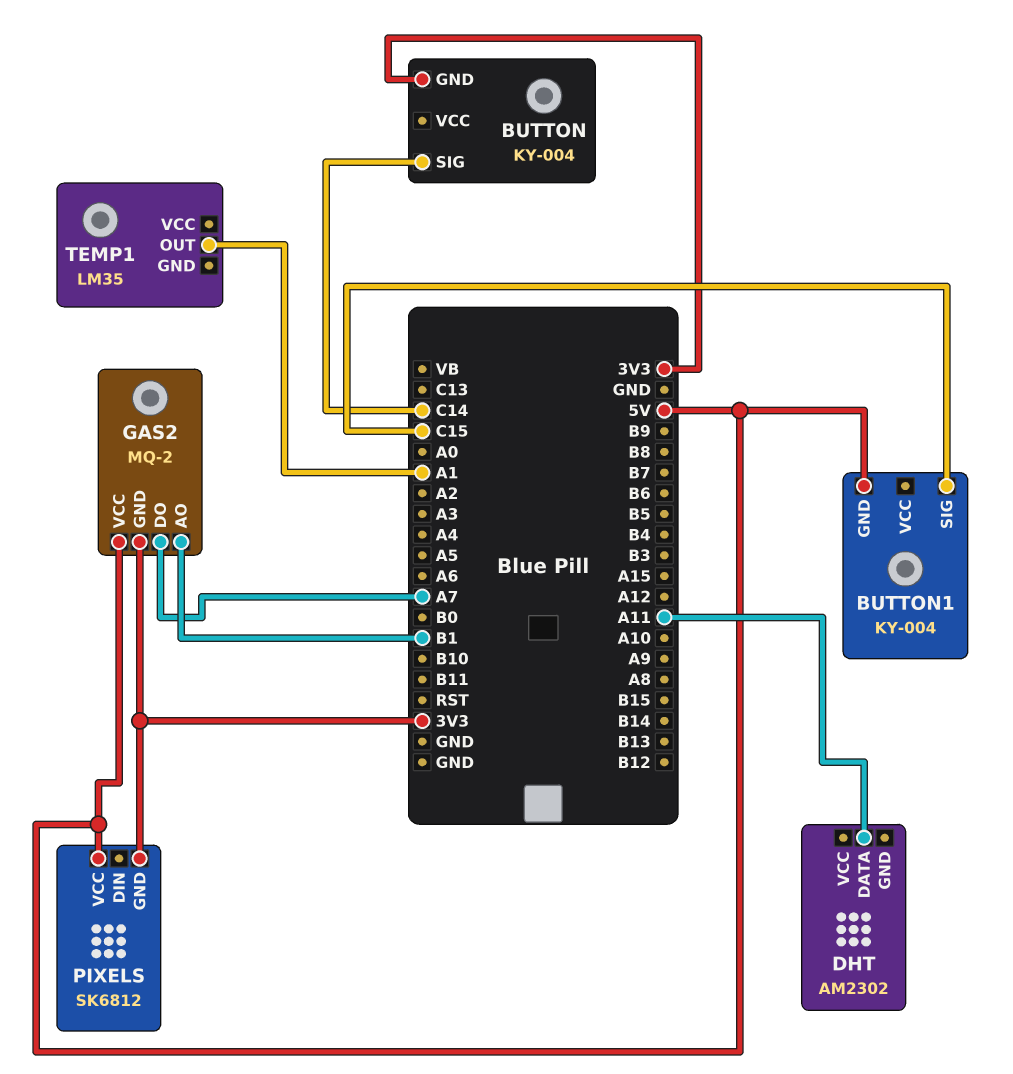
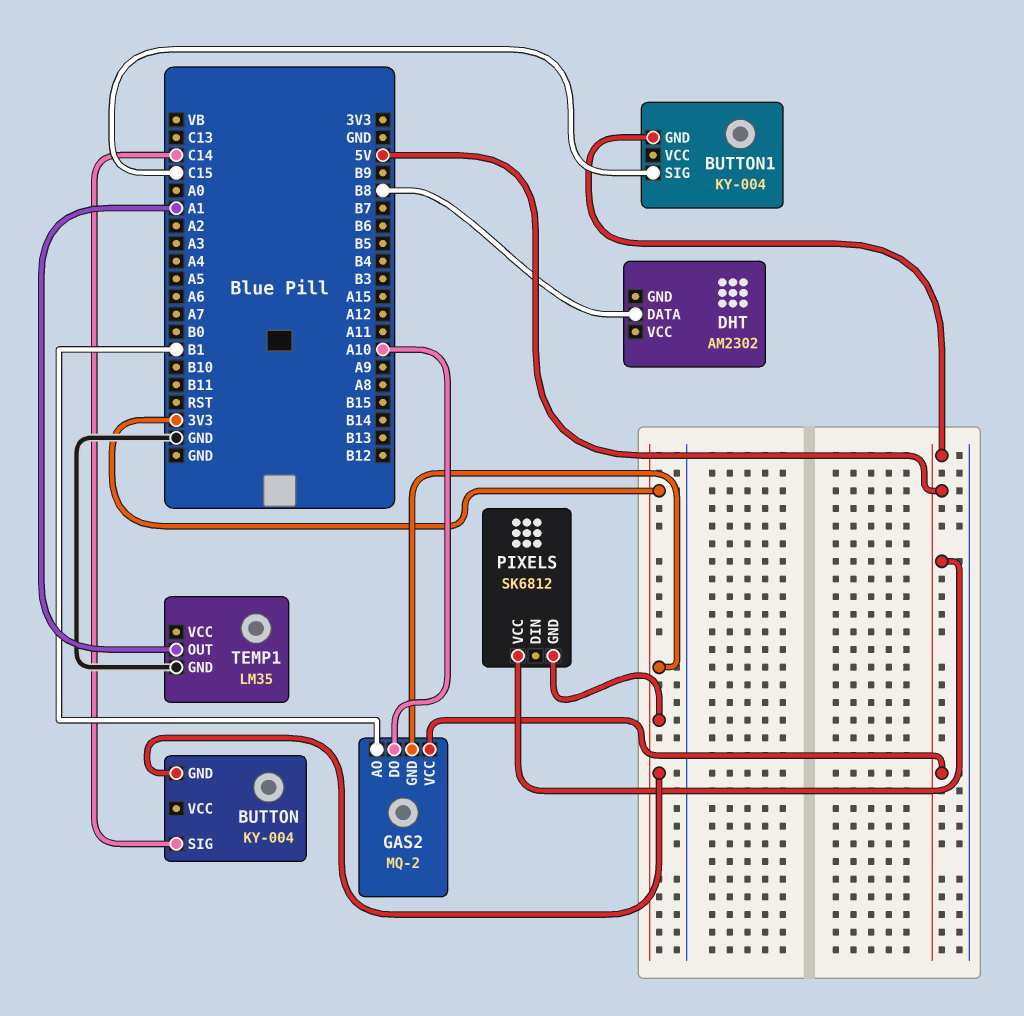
DHT pin DATA: A11 -> B8
GAS2 pin DO: A7 -> A10
TEMP1 pin GND: none -> GND

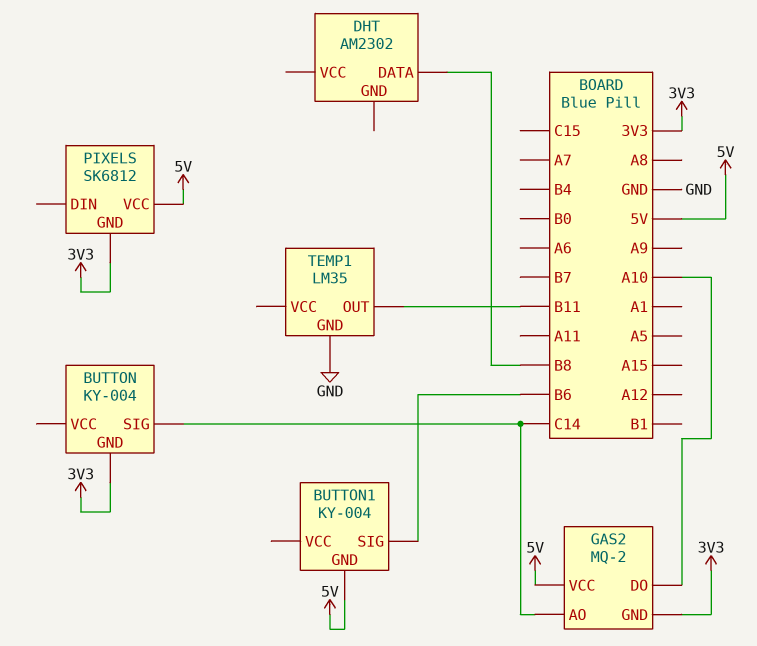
BUTTON1 pin SIG: C15 -> B6
GAS2 pin AO: B1 -> C14
TEMP1 pin OUT: A1 -> B11

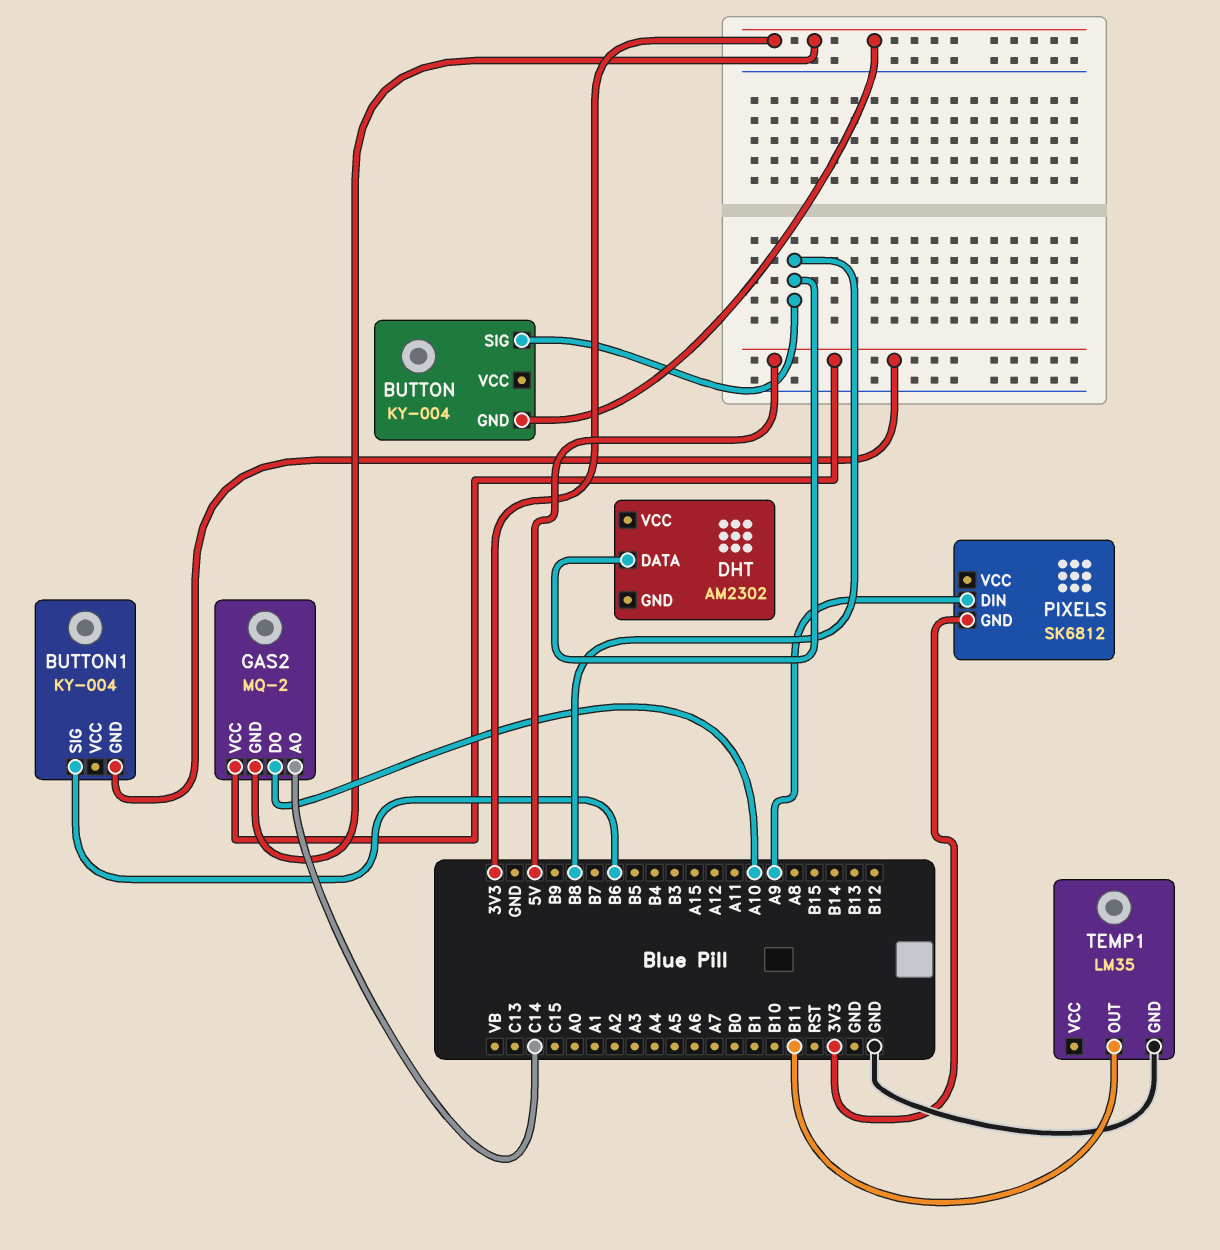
BUTTON pin SIG: C14 -> B8
PIXELS pin DIN: none -> A9
PIXELS pin VCC: 5V -> none

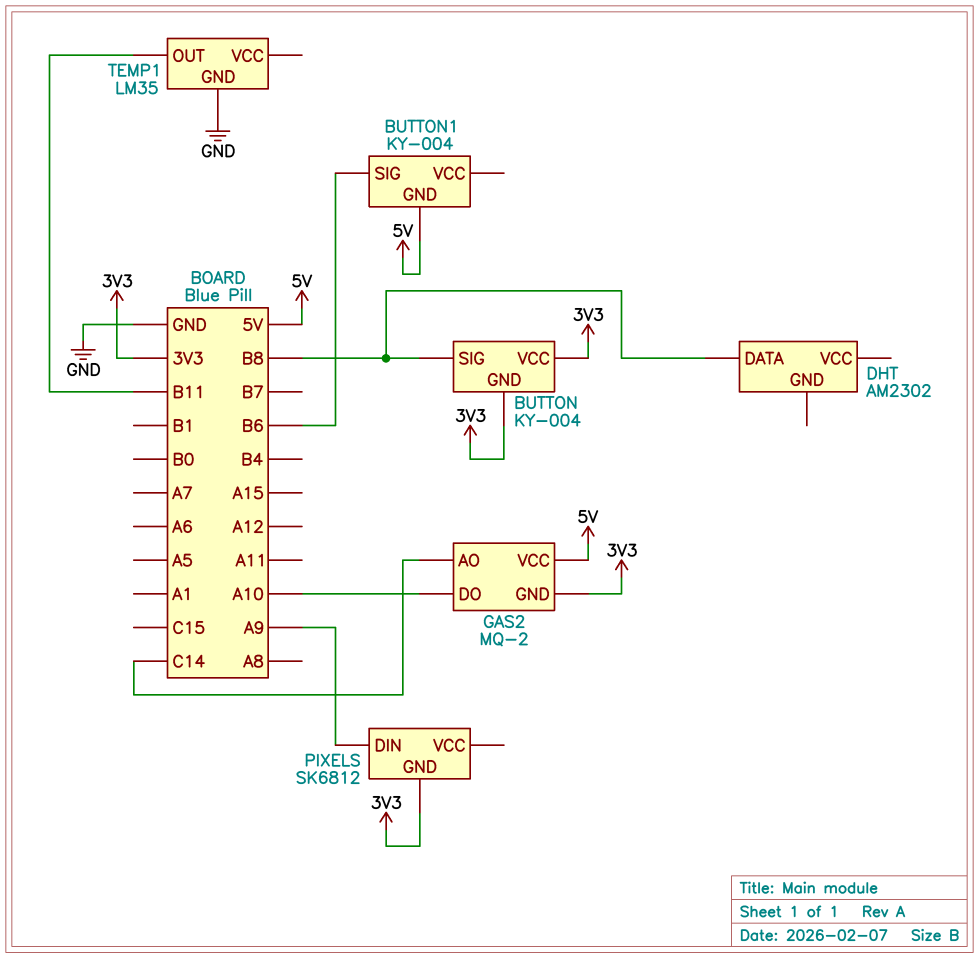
BUTTON pin VCC: none -> 3V3

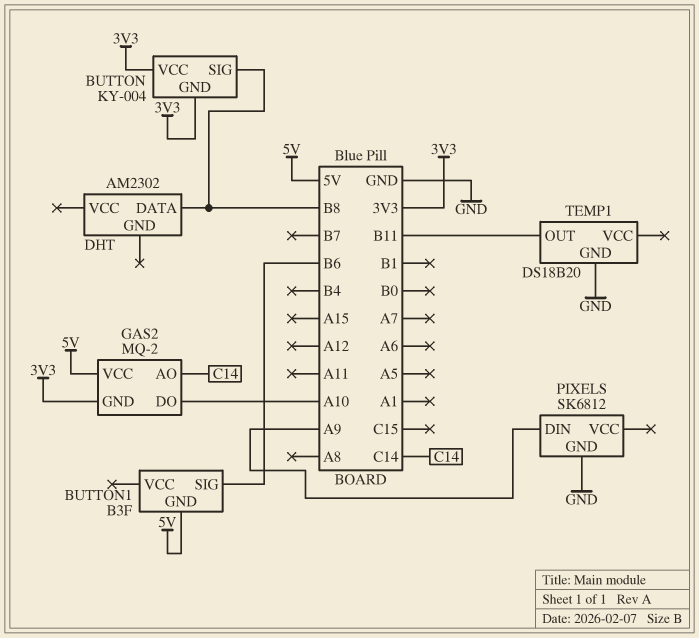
BUTTON1: KY-004 -> B3F
PIXELS pin GND: 3V3 -> GND
TEMP1: LM35 -> DS18B20

